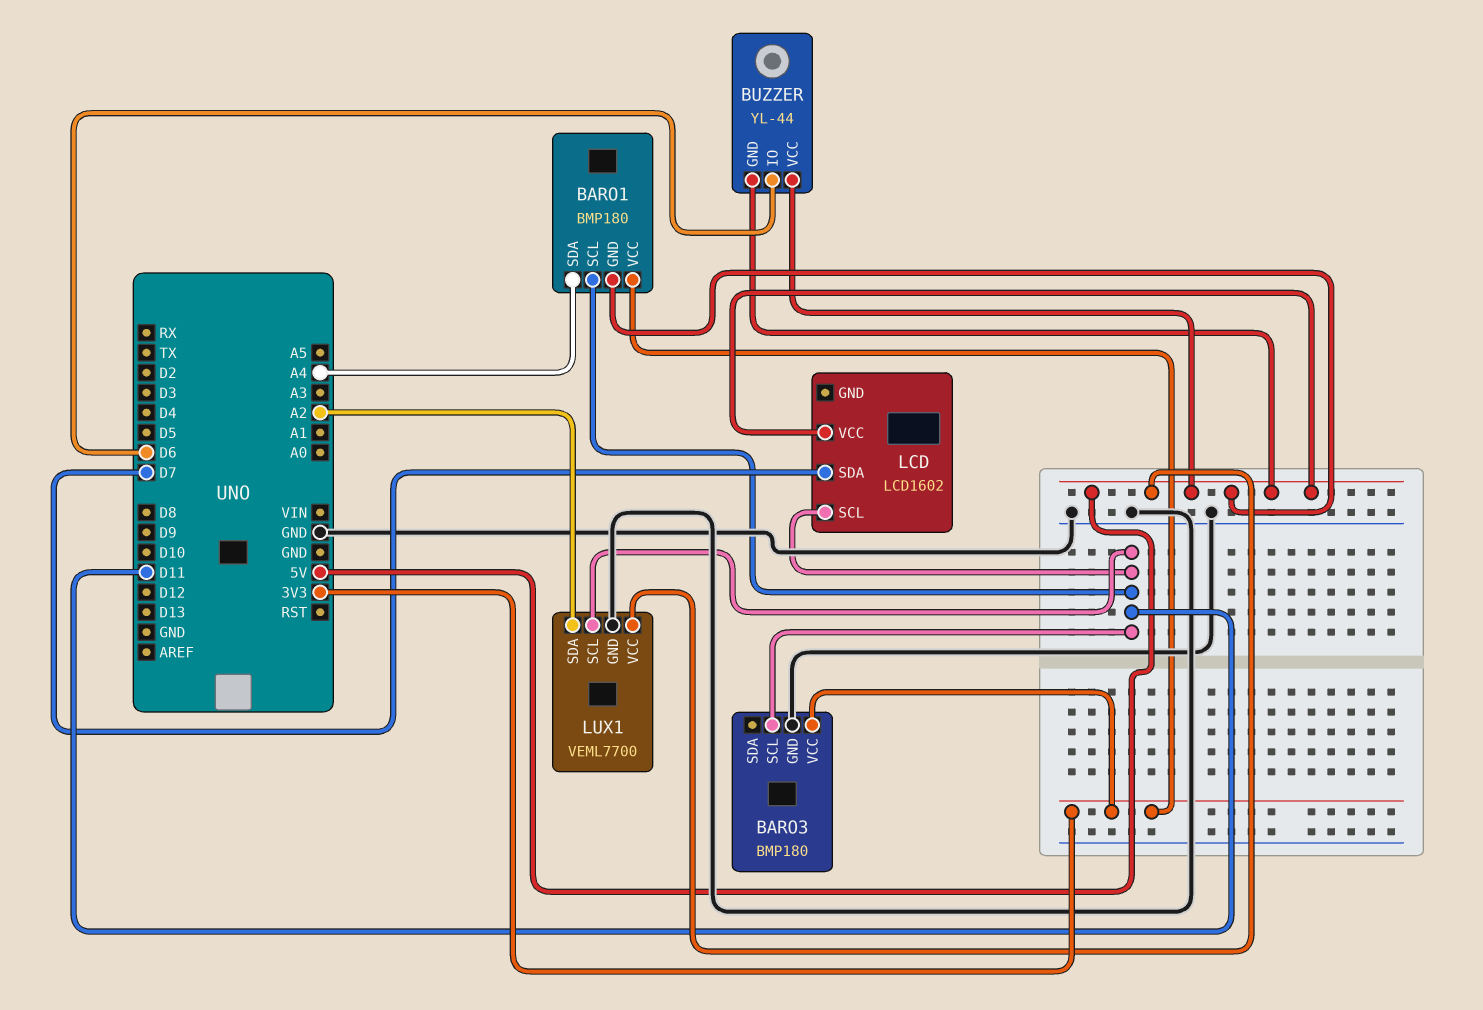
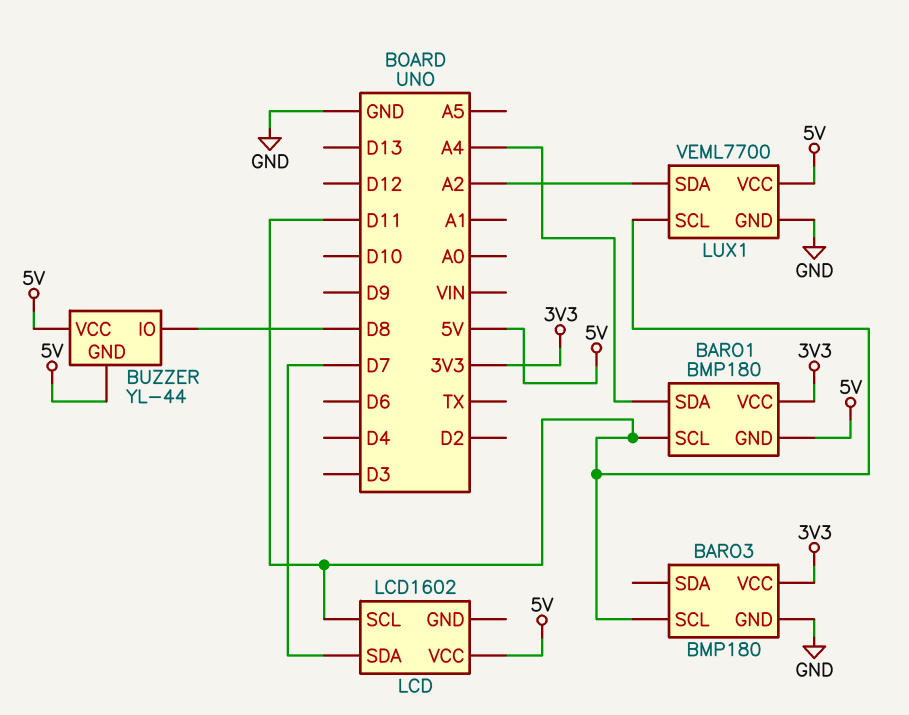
BUZZER pin IO: D6 -> D8

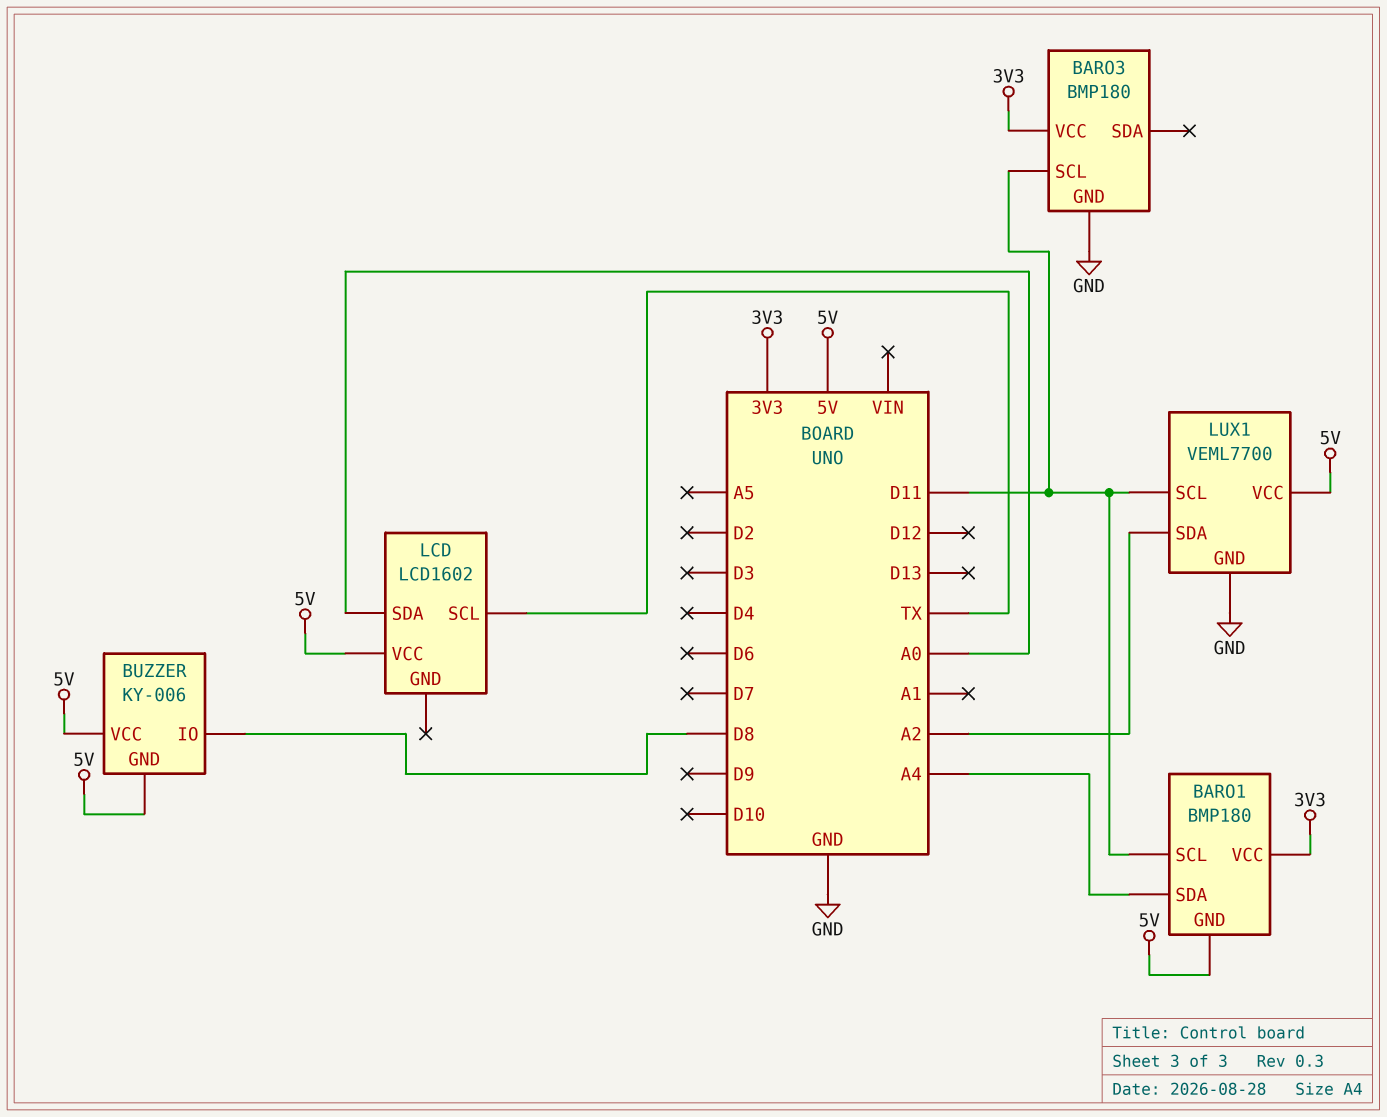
BUZZER: YL-44 -> KY-006
LCD pin SCL: D11 -> TX
LCD pin SDA: D7 -> A0

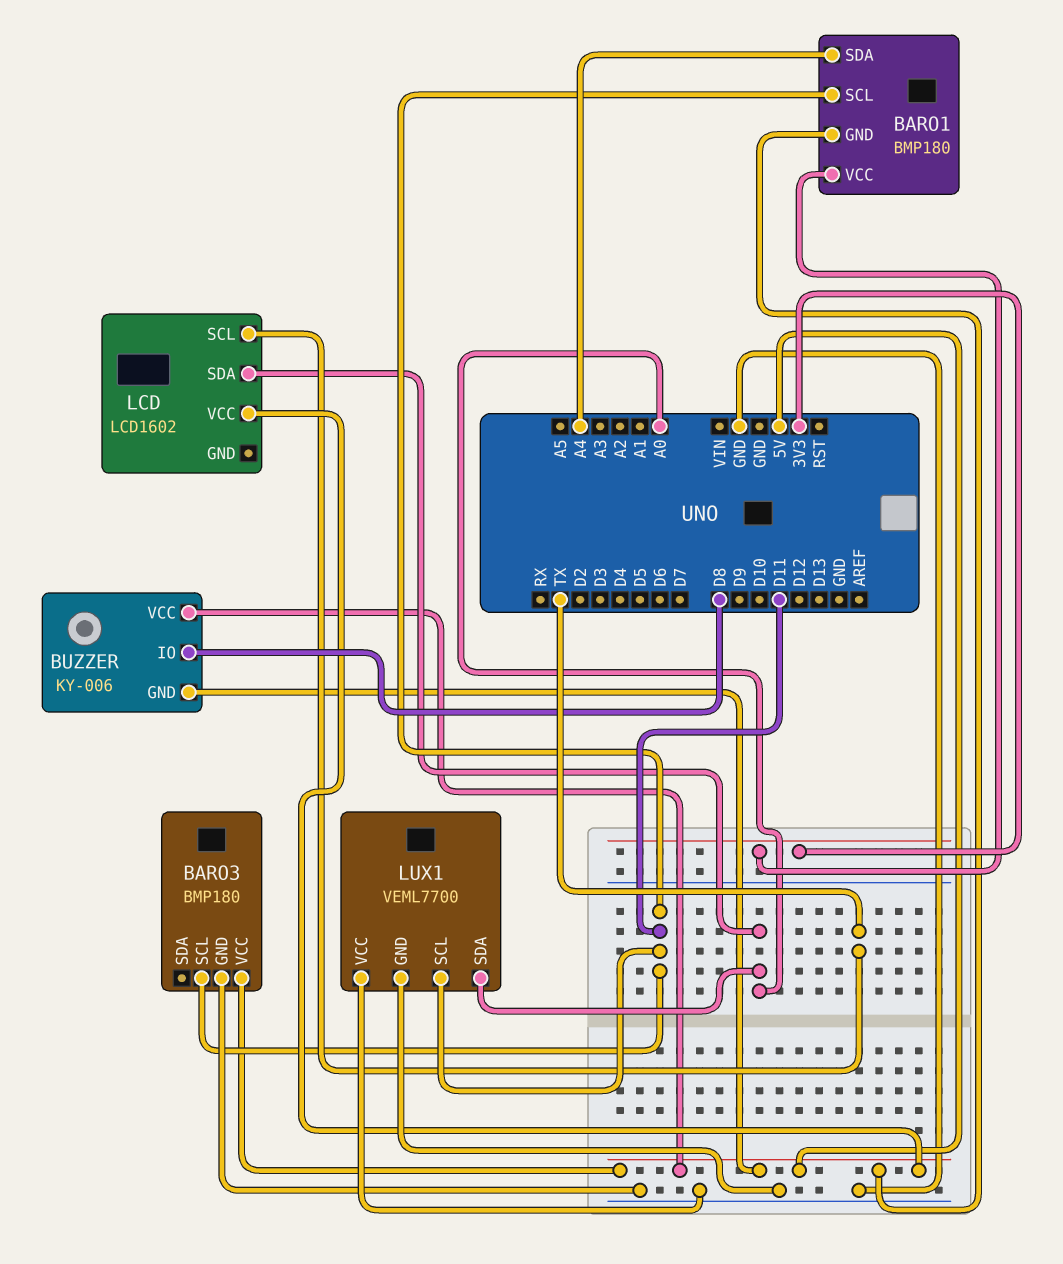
BARO3 pin VCC: 3V3 -> 5V
LUX1 pin SDA: A2 -> A0
LUX1 pin VCC: 5V -> GND

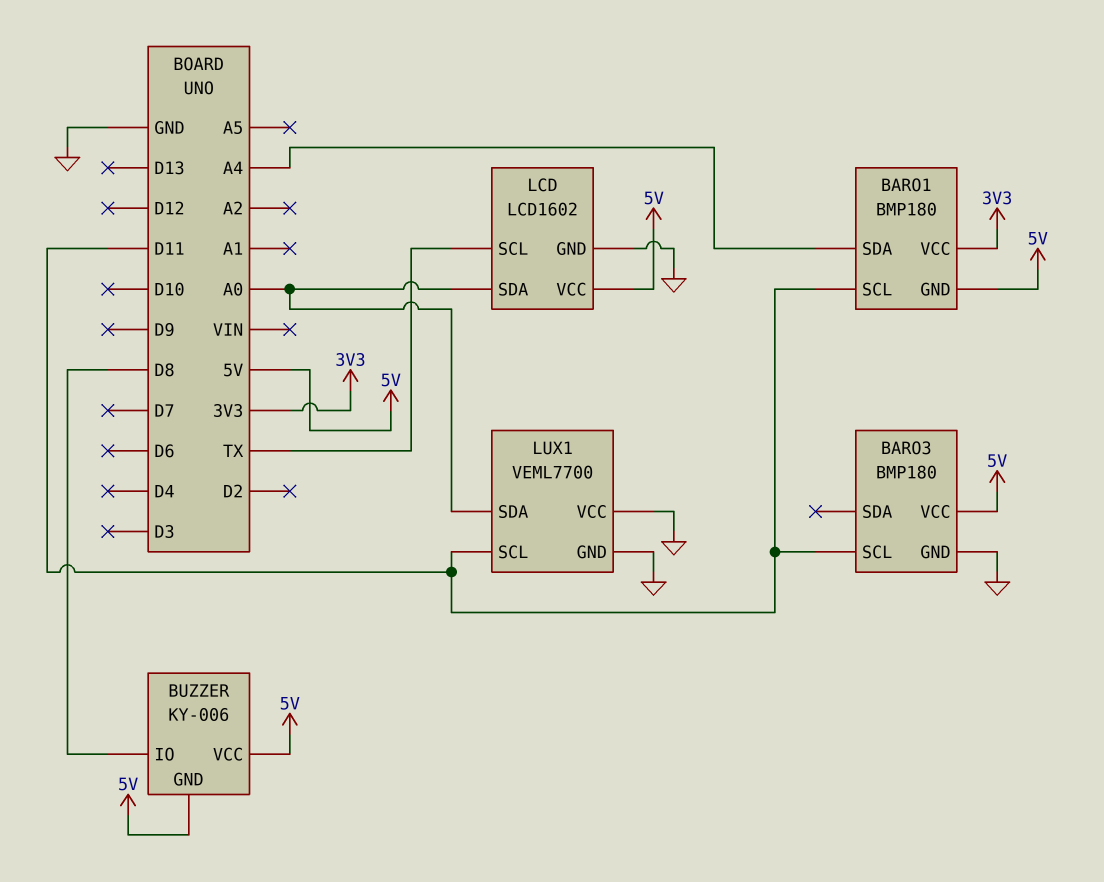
LCD pin GND: none -> GND

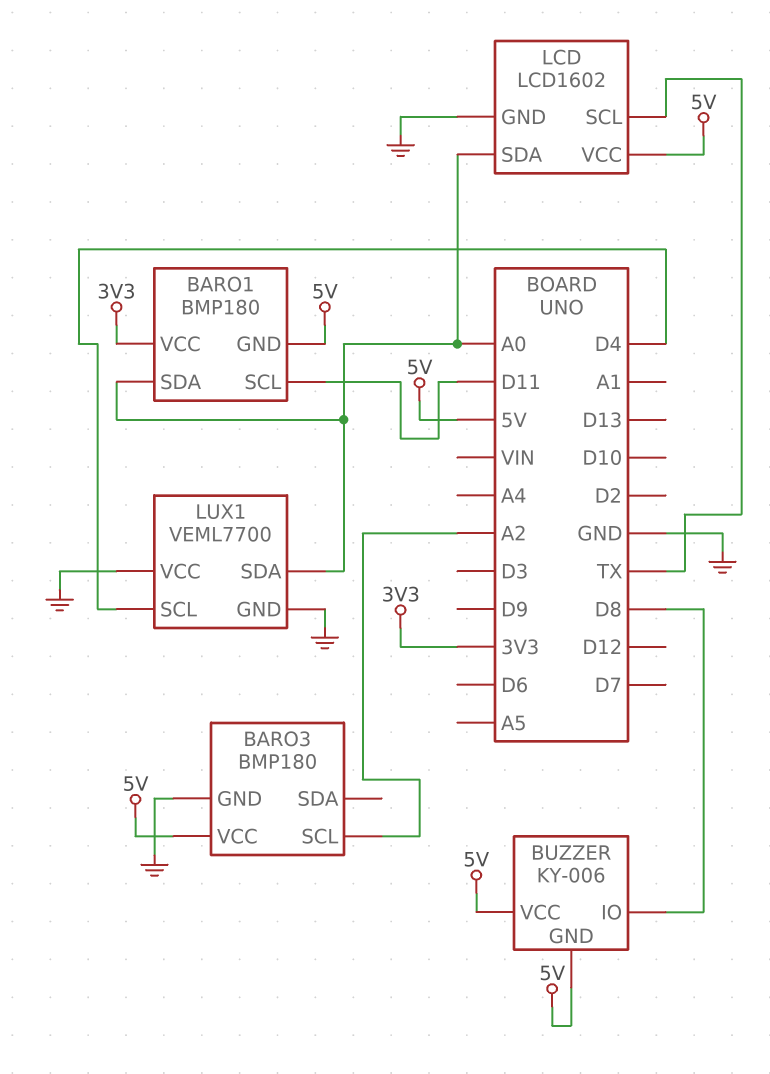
BARO1 pin SDA: A4 -> A0
BARO3 pin SCL: D11 -> A2
LUX1 pin SCL: D11 -> D4

